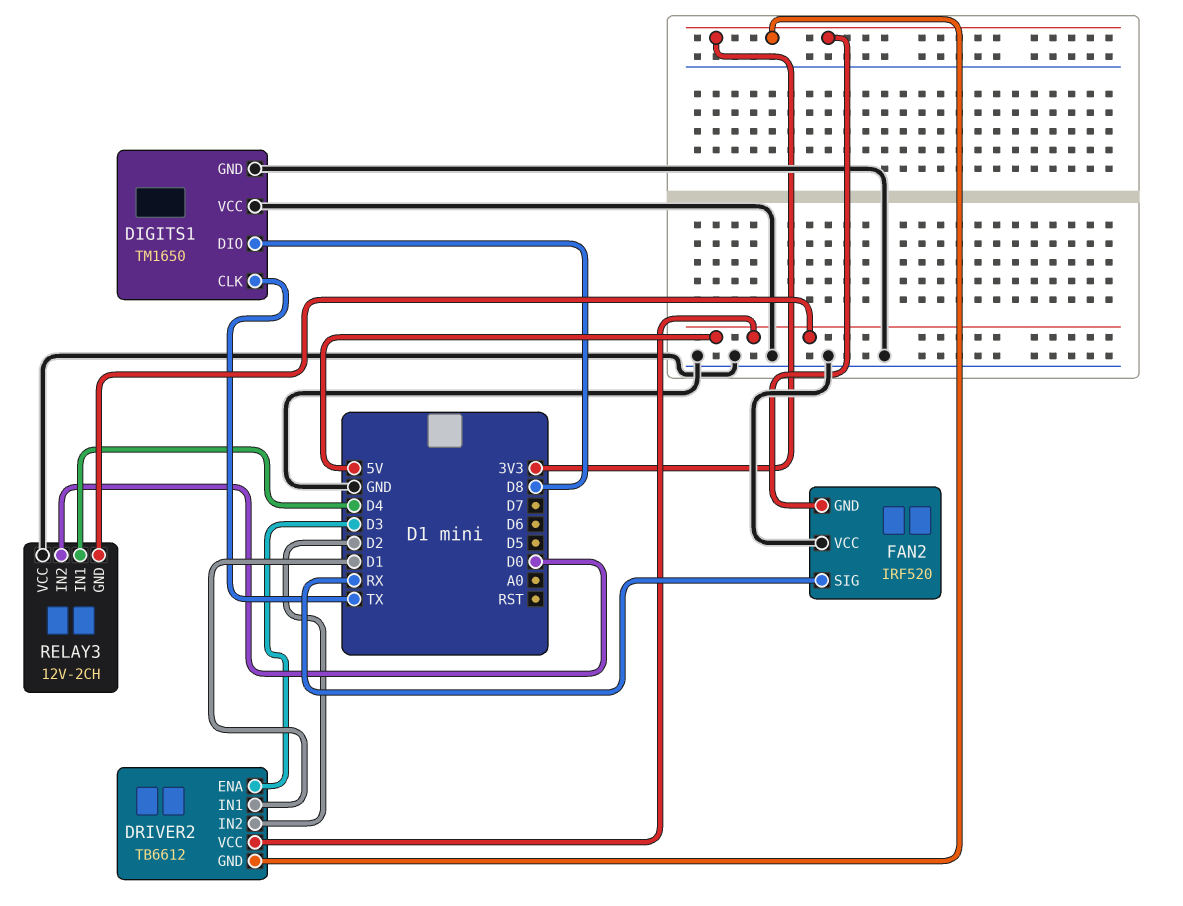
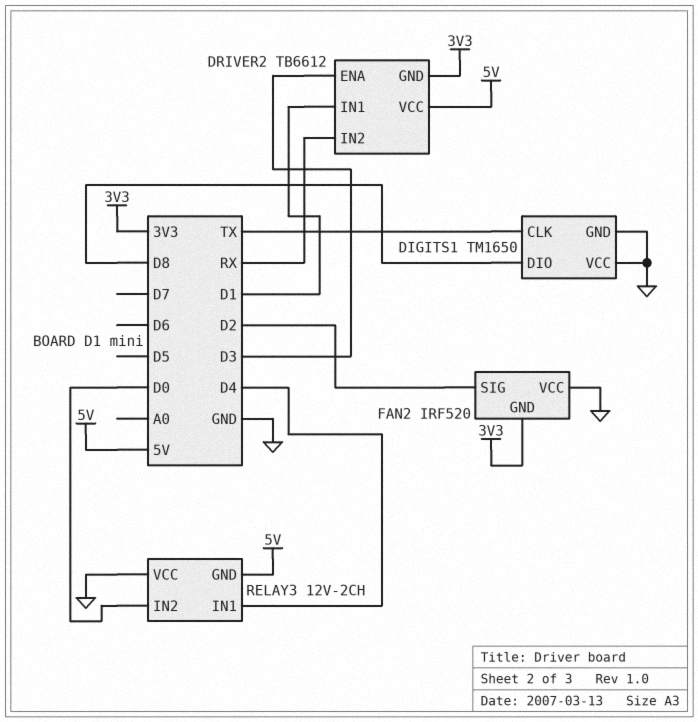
DRIVER2 pin IN2: D2 -> RX
FAN2 pin SIG: RX -> D2

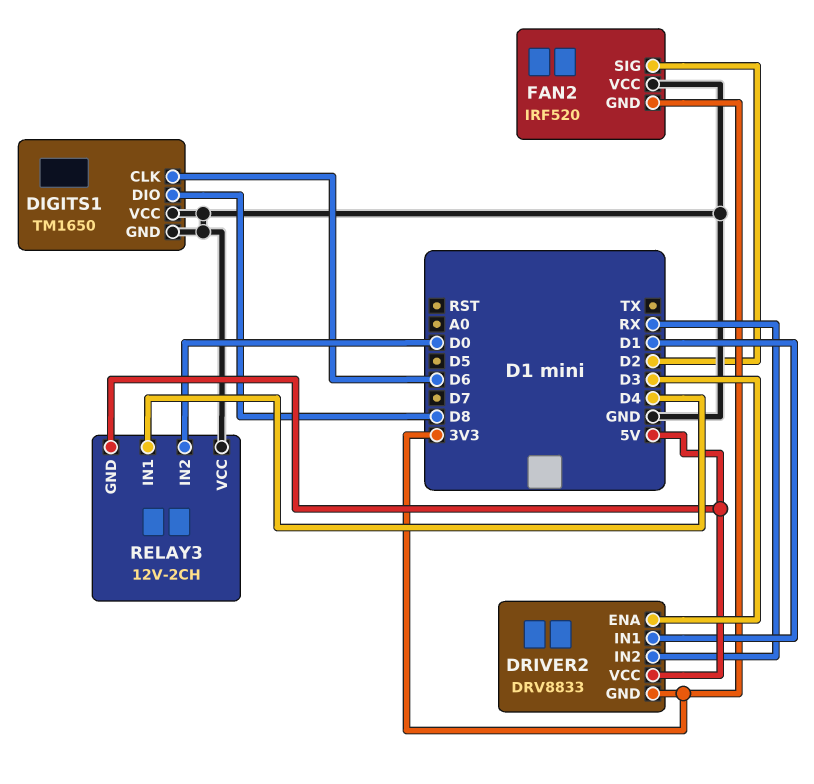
DIGITS1 pin CLK: TX -> D6
DRIVER2: TB6612 -> DRV8833

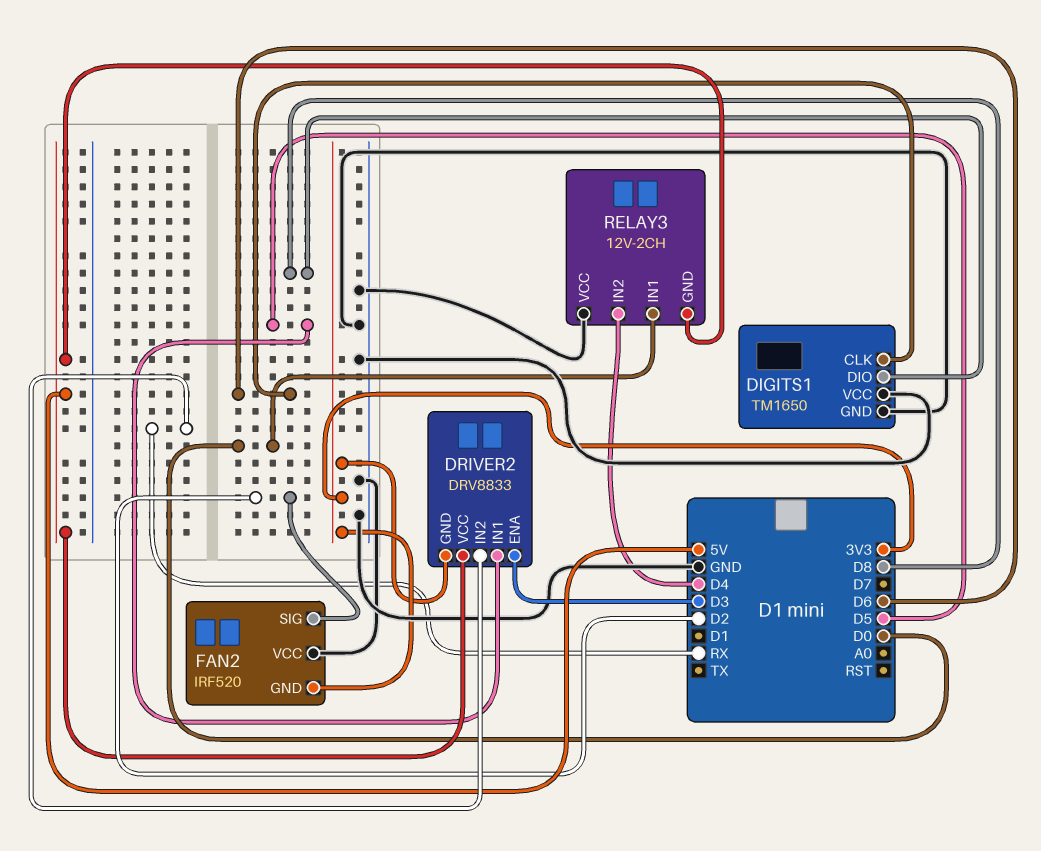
DRIVER2 pin IN1: D1 -> D5
RELAY3 pin IN1: D4 -> D0
RELAY3 pin IN2: D0 -> D4

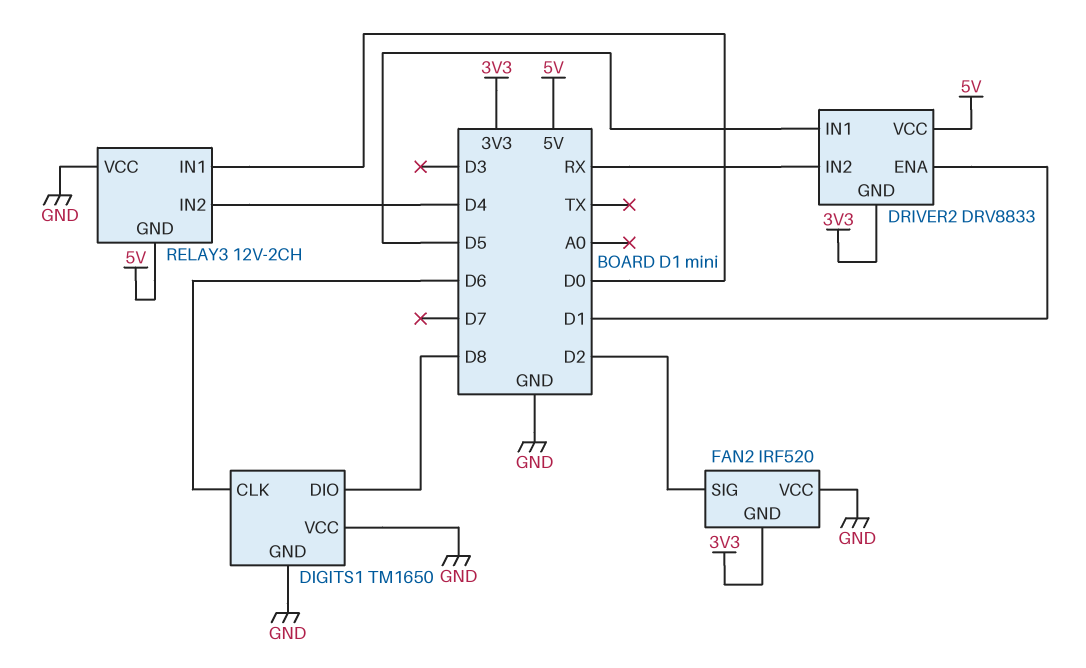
DRIVER2 pin ENA: D3 -> D1

